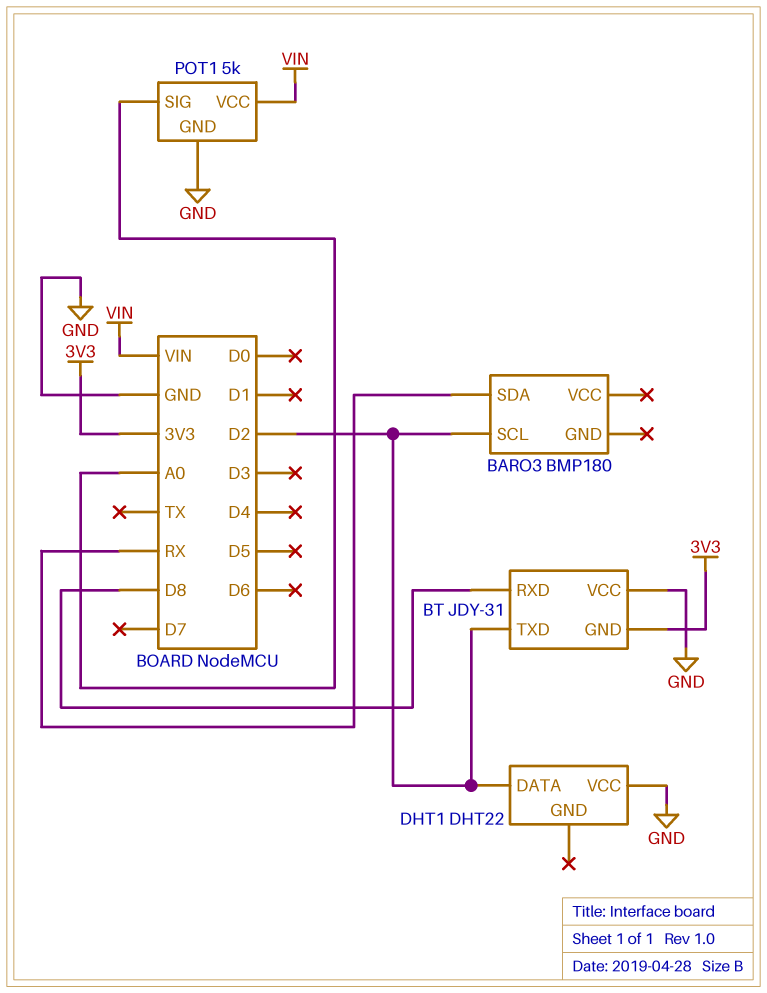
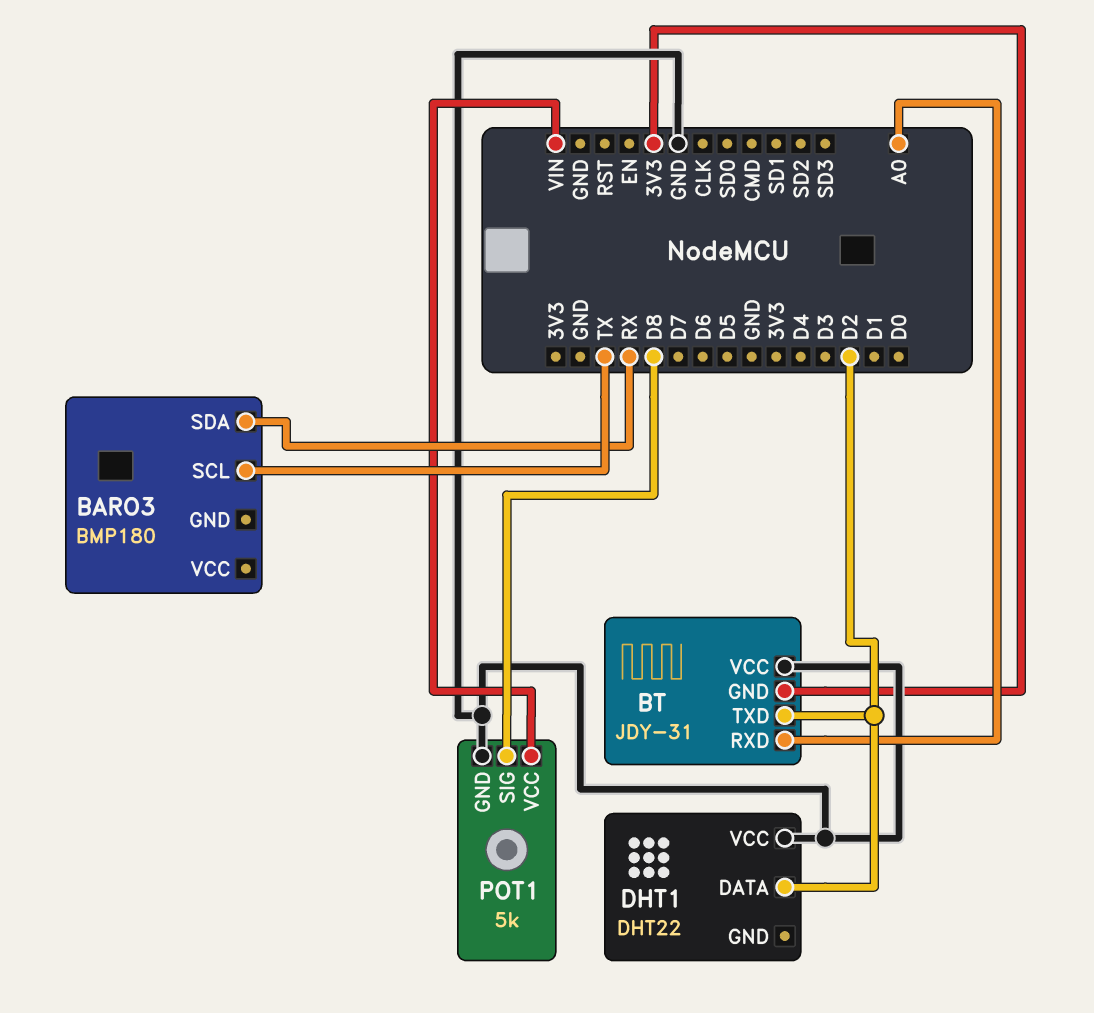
BARO3 pin SCL: D2 -> TX
BT pin RXD: D8 -> A0
POT1 pin SIG: A0 -> D8

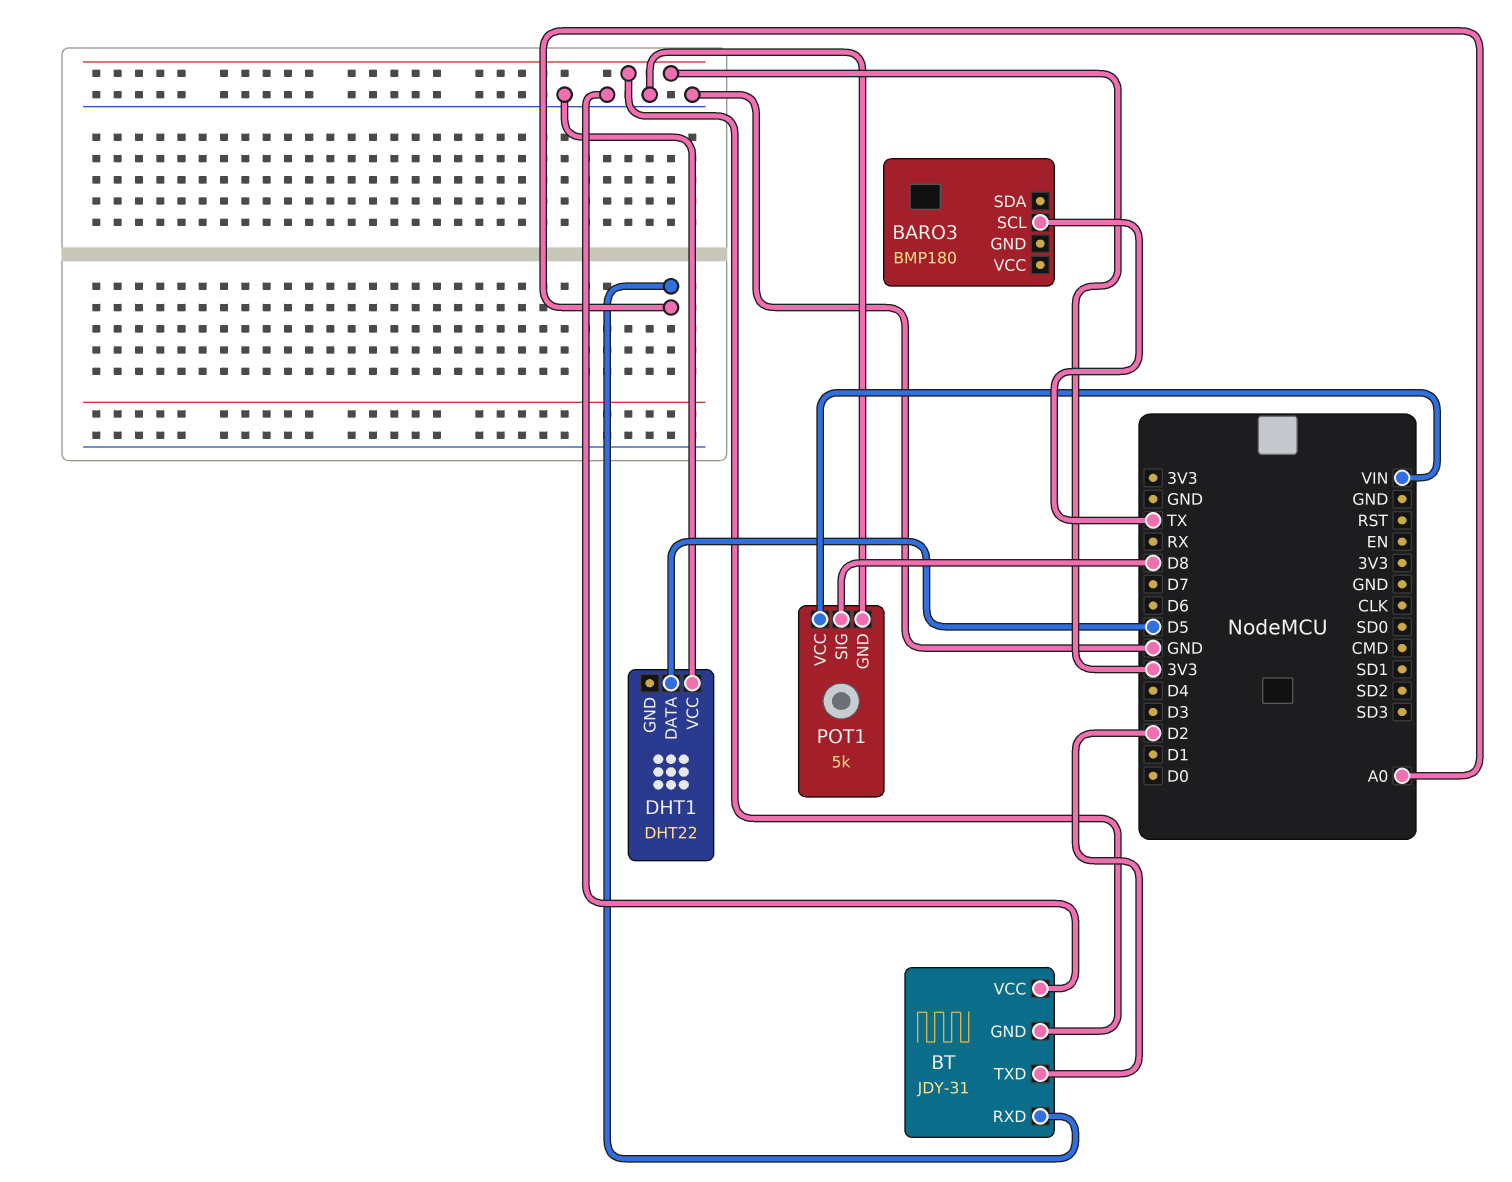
BARO3 pin SDA: RX -> none
DHT1 pin DATA: D2 -> D5

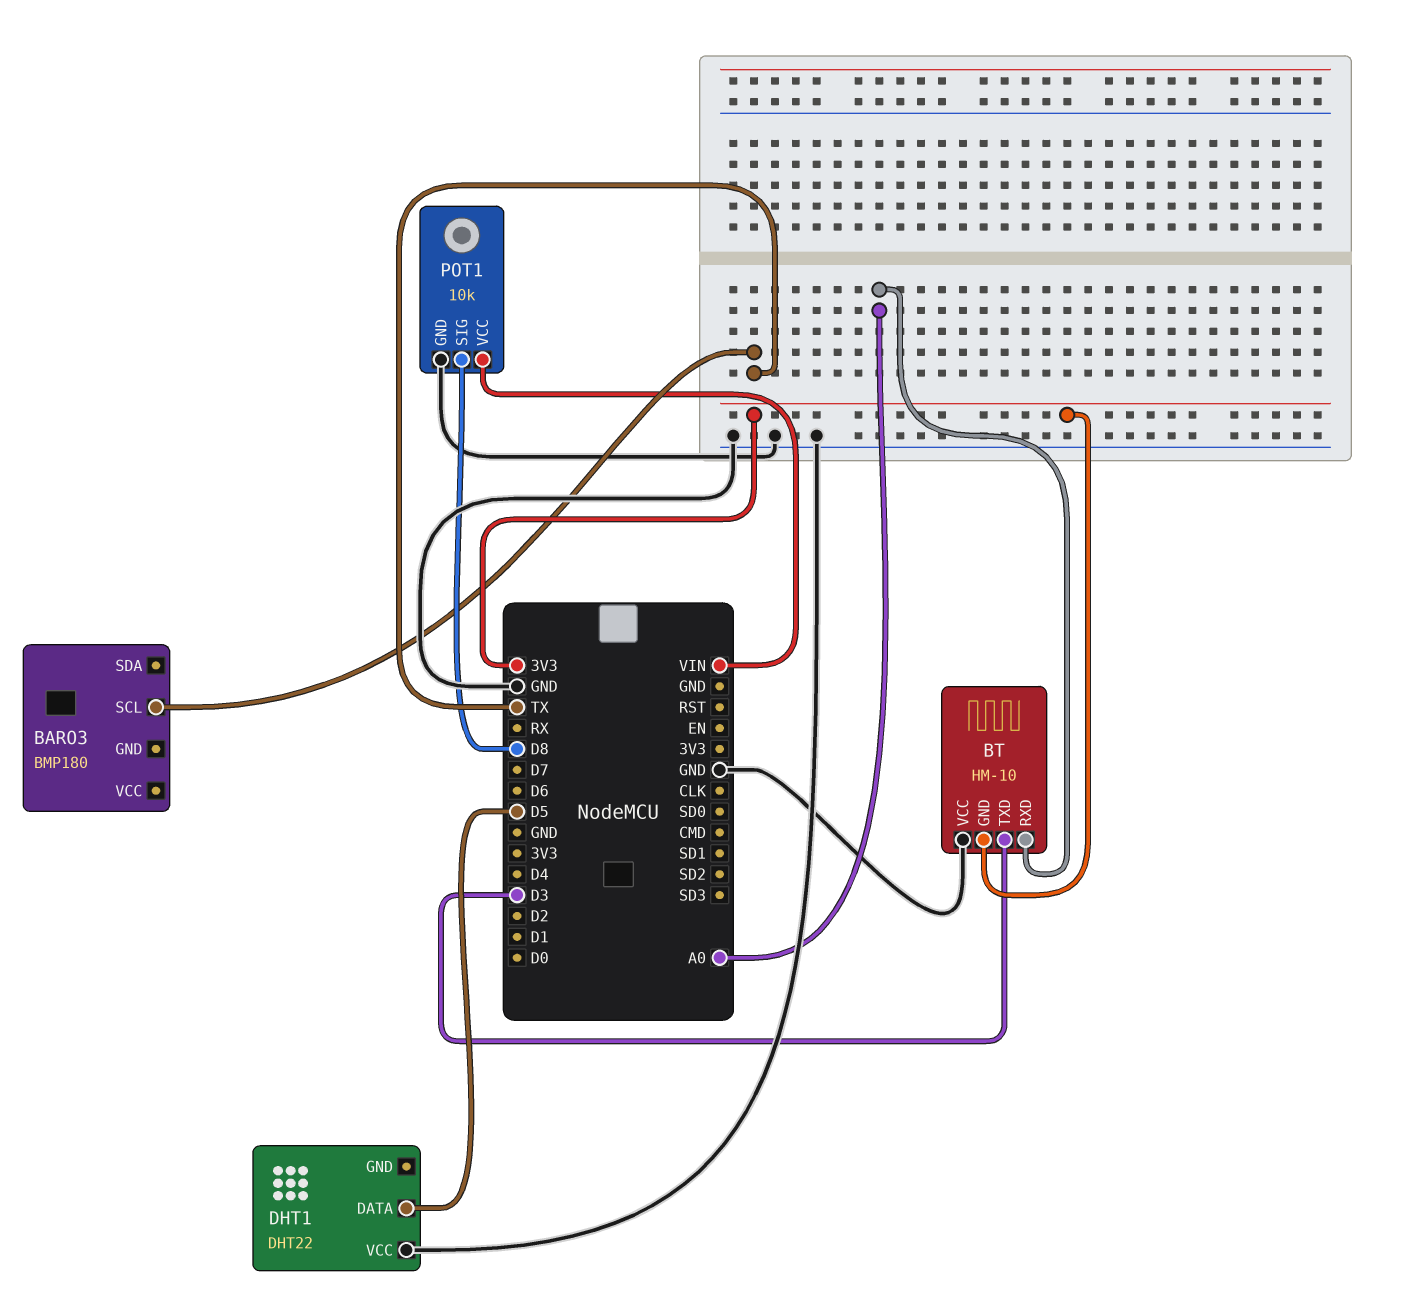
BT: JDY-31 -> HM-10
BT pin TXD: D2 -> D3
POT1: 5k -> 10k

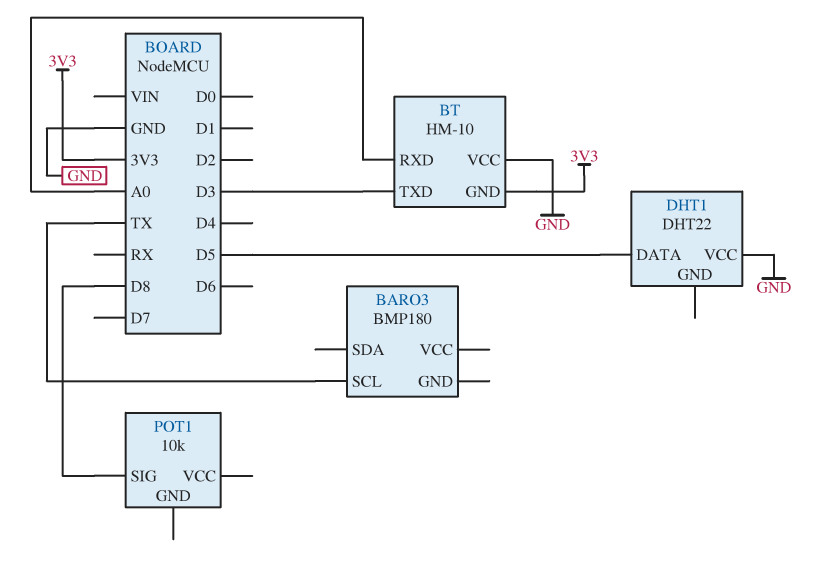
POT1 pin GND: GND -> none
POT1 pin VCC: VIN -> none

